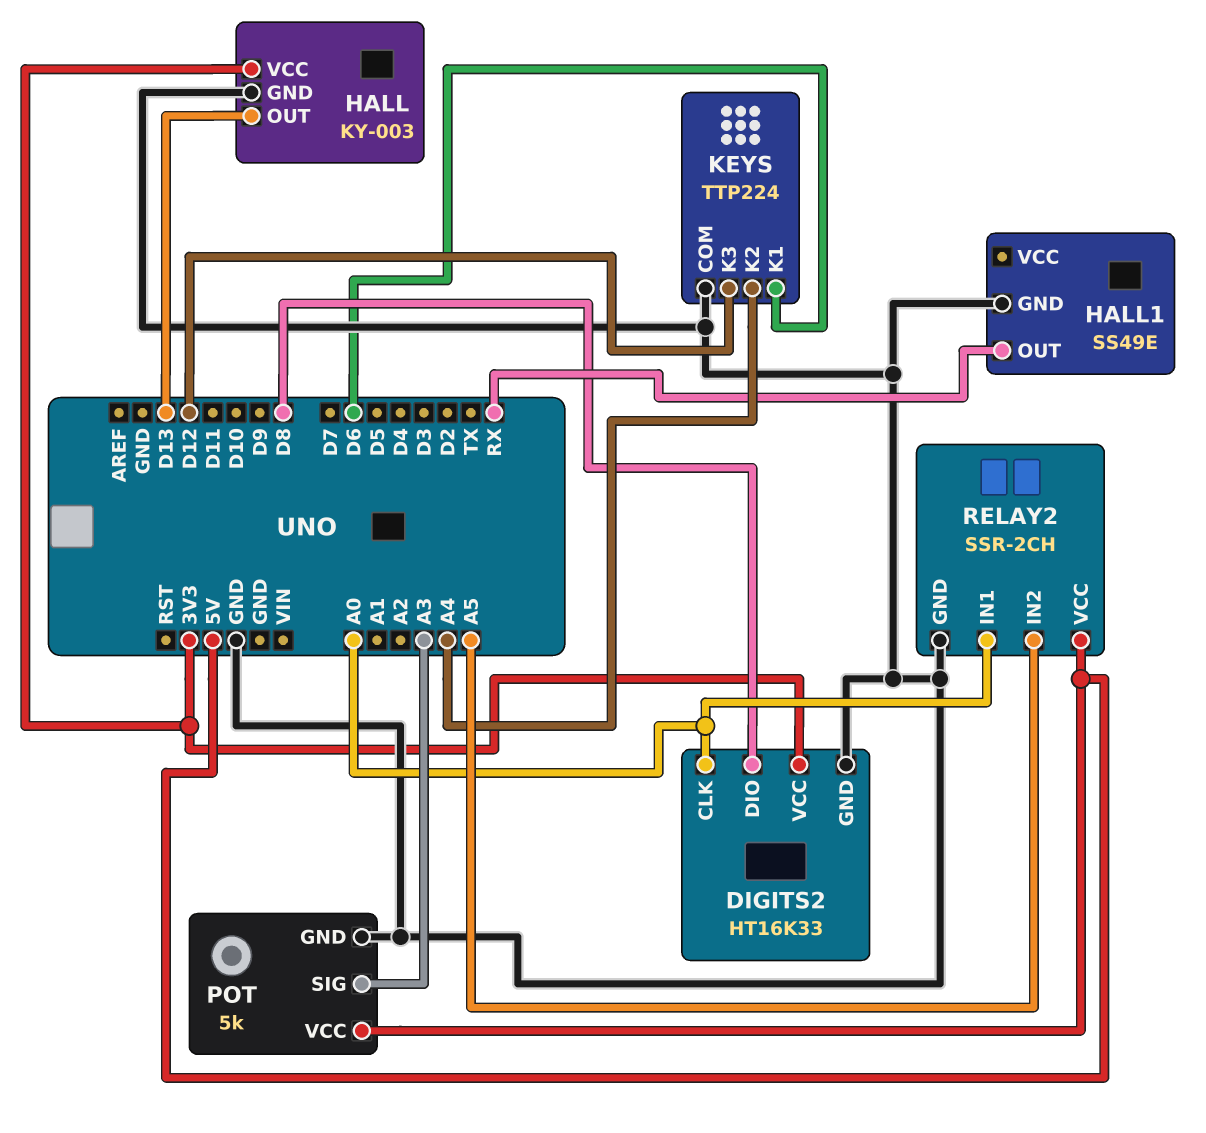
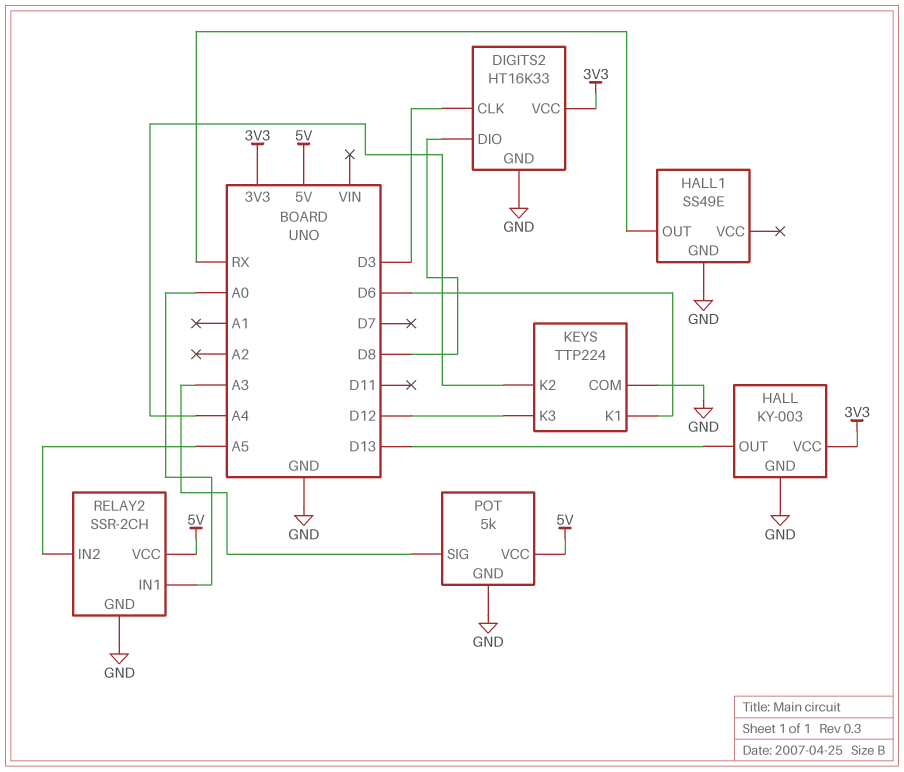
DIGITS2 pin CLK: A0 -> D3

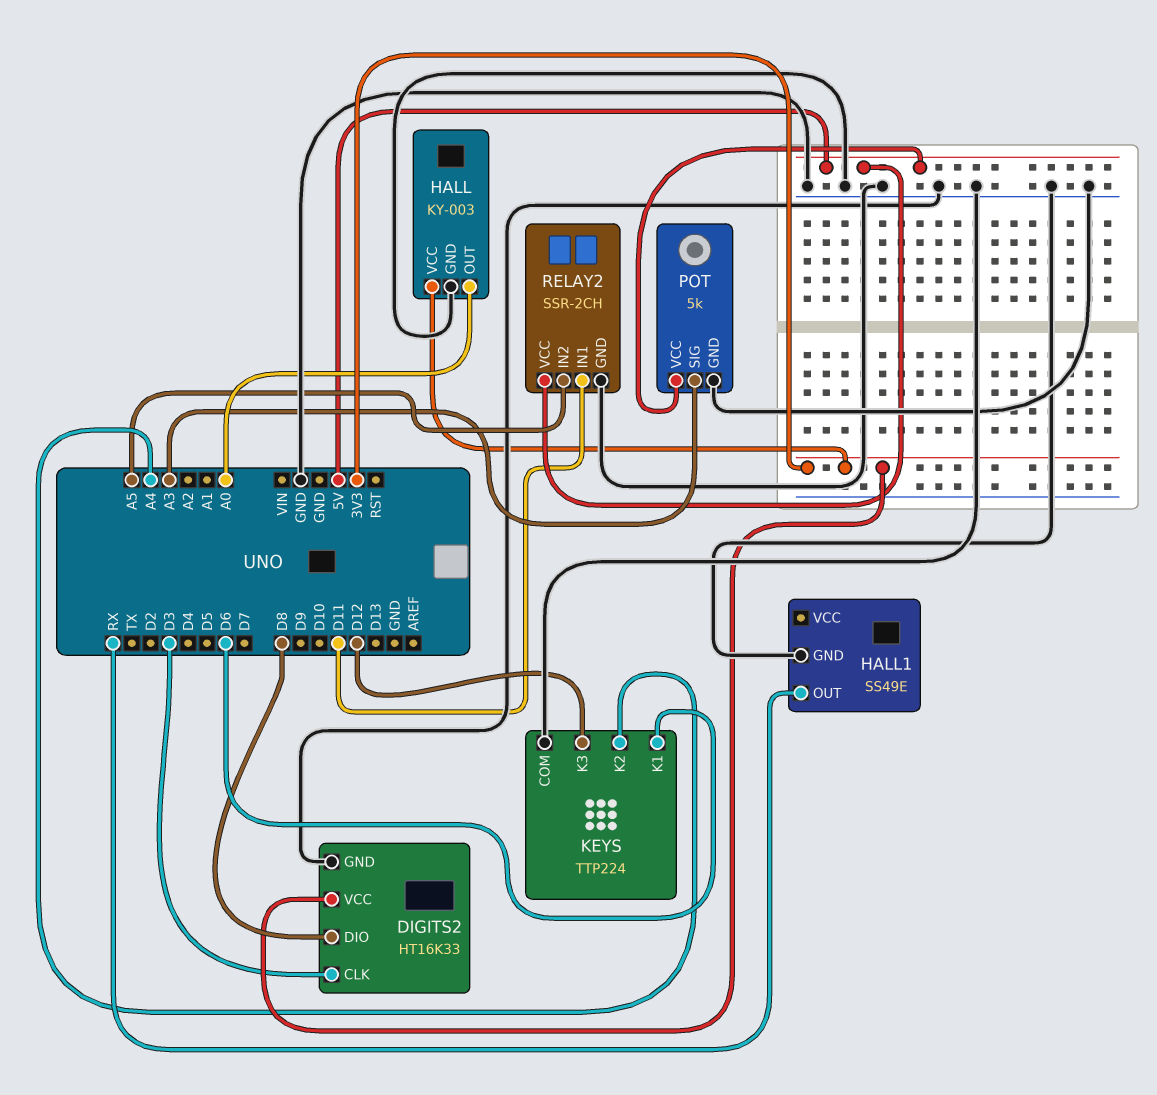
HALL pin OUT: D13 -> A0
RELAY2 pin IN1: A0 -> D11

